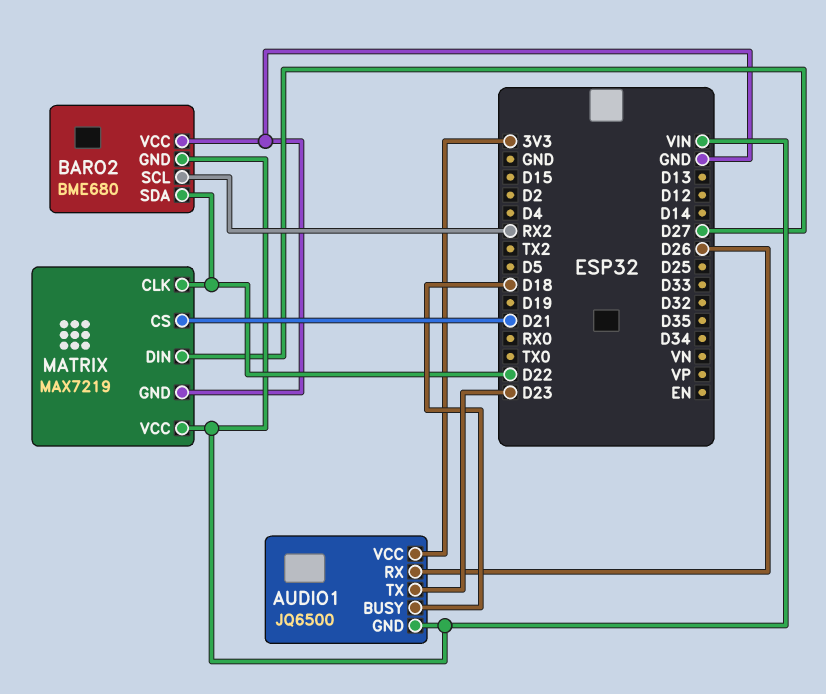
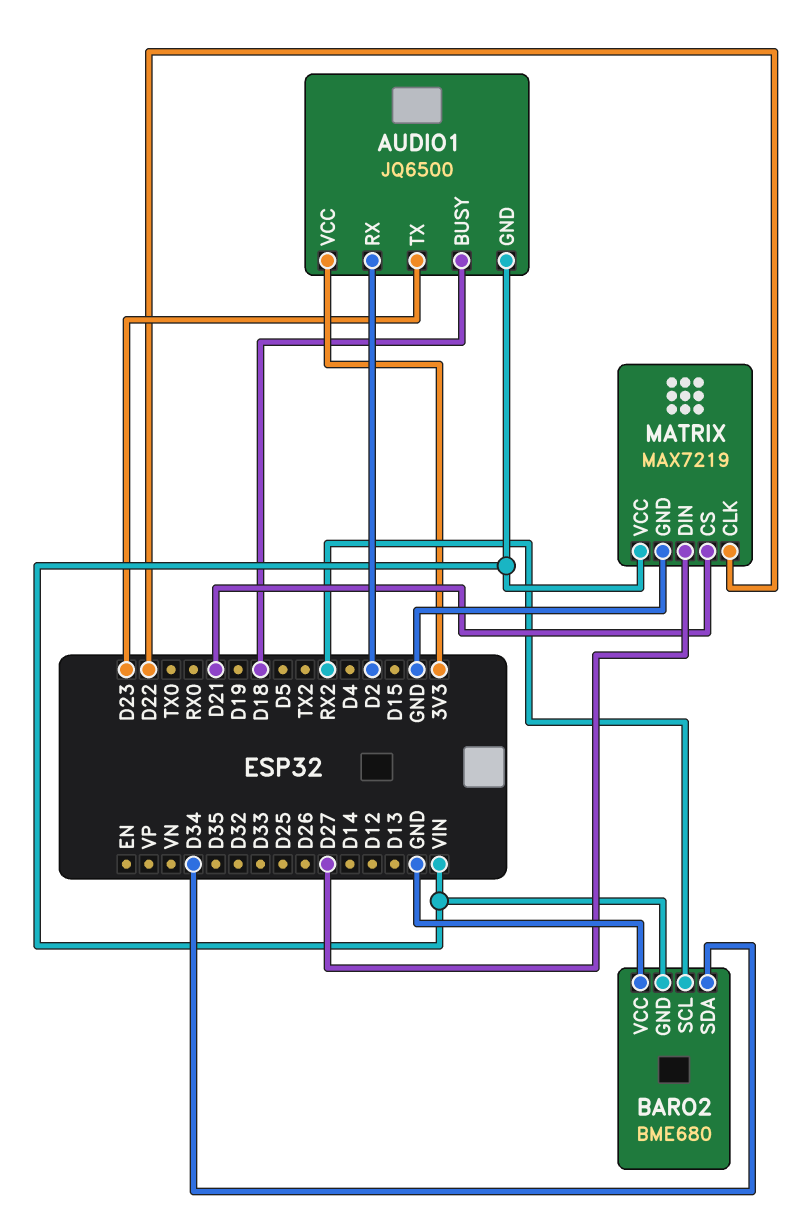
AUDIO1 pin RX: D26 -> D2
BARO2 pin SDA: D22 -> D34

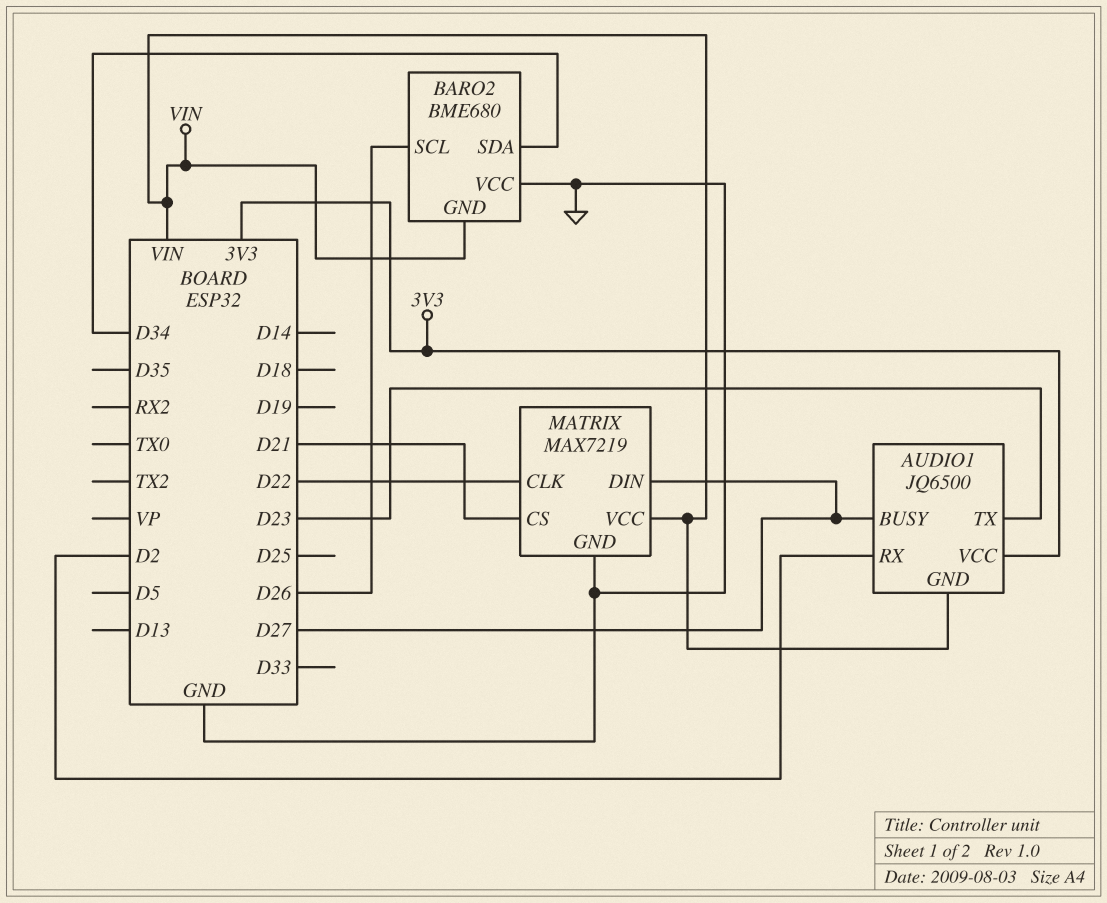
AUDIO1 pin BUSY: D18 -> D27
BARO2 pin SCL: RX2 -> D26

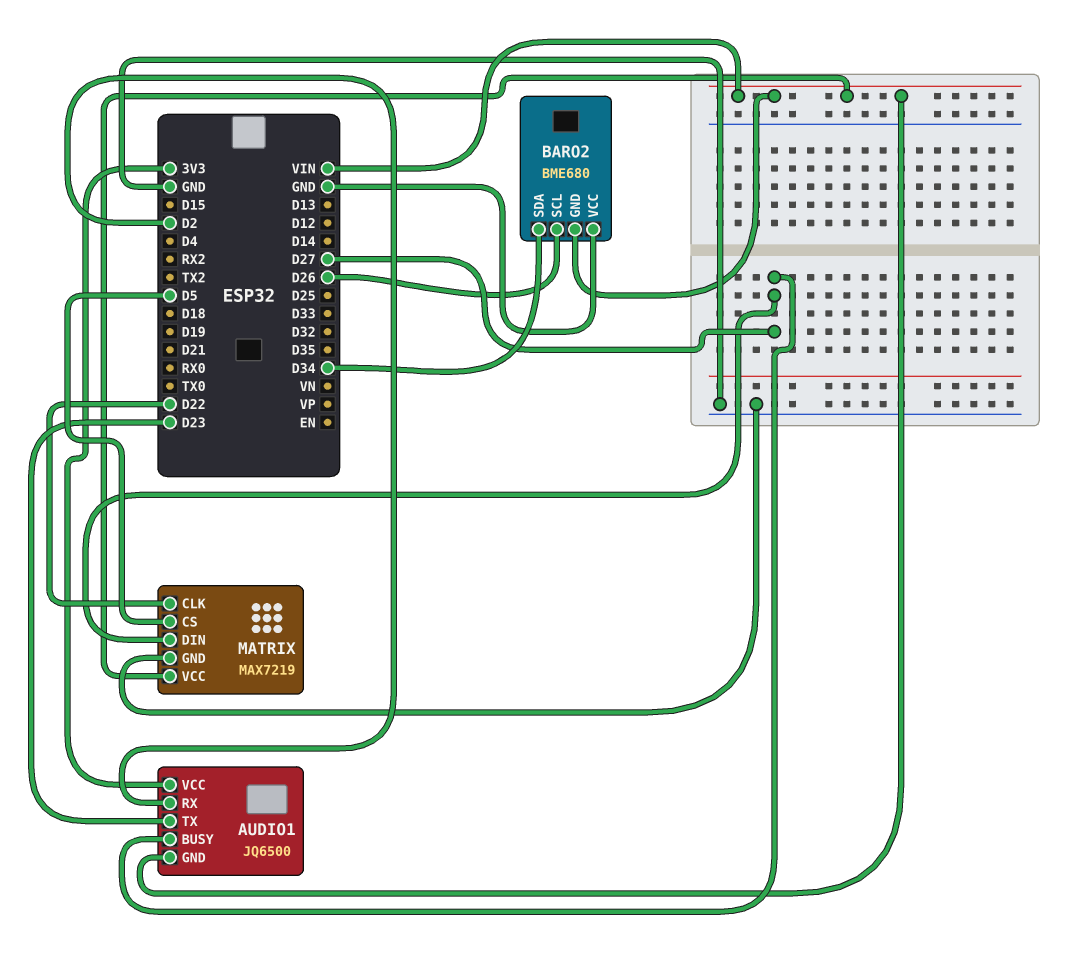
MATRIX pin CS: D21 -> D5

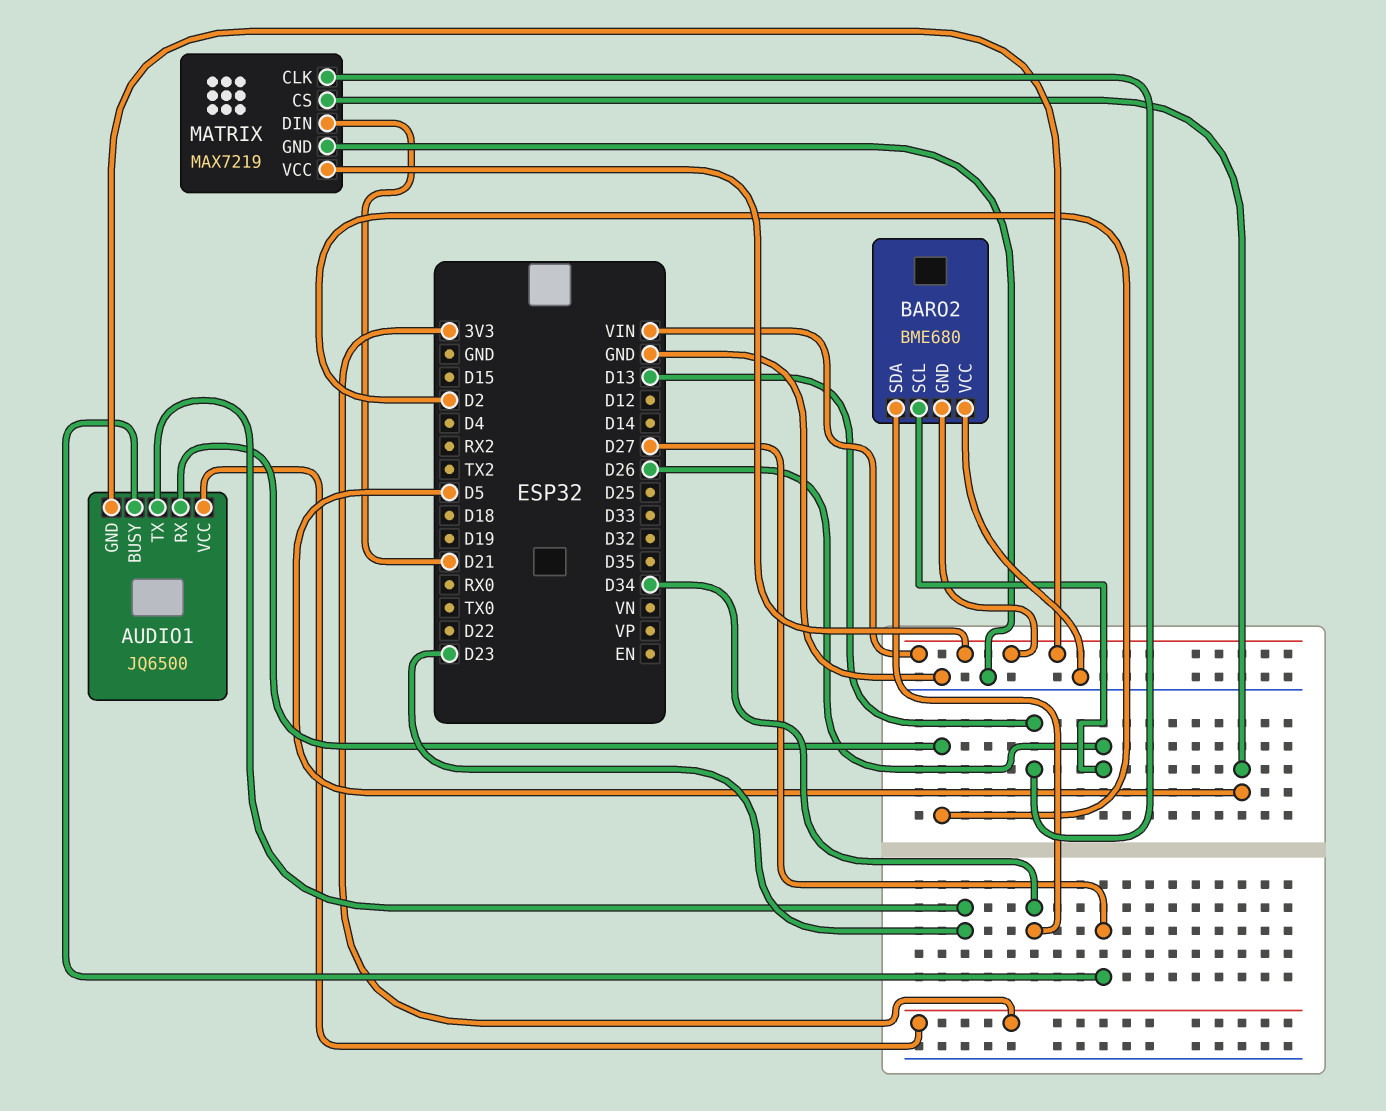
MATRIX pin CLK: D22 -> D13
MATRIX pin DIN: D27 -> D21

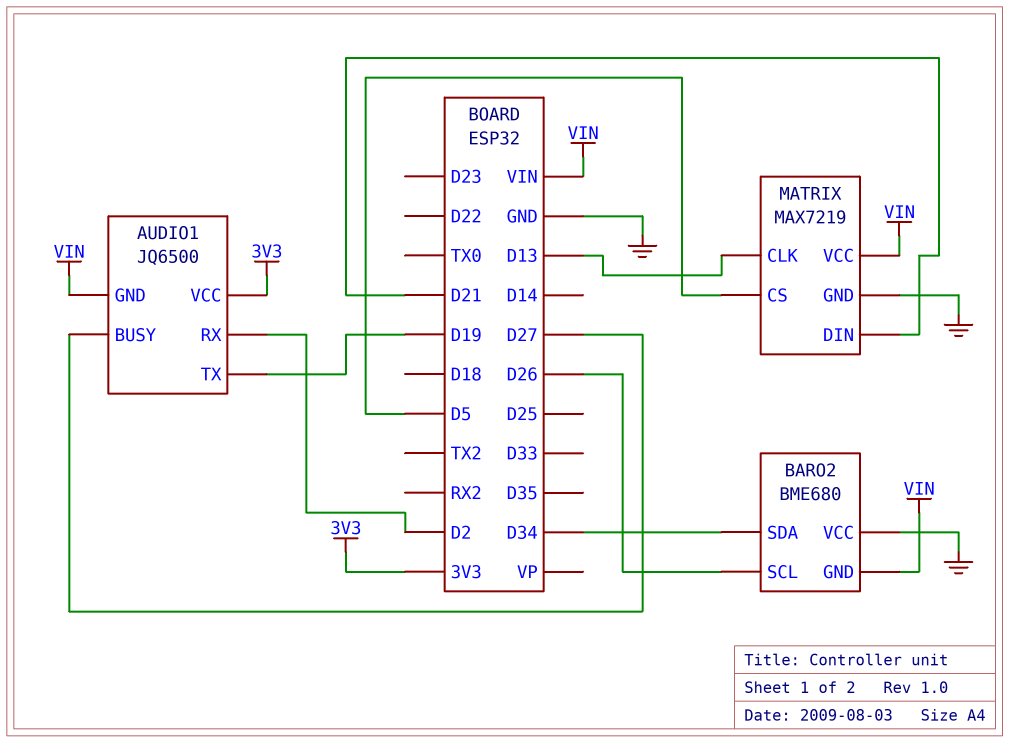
AUDIO1 pin TX: D23 -> D19

